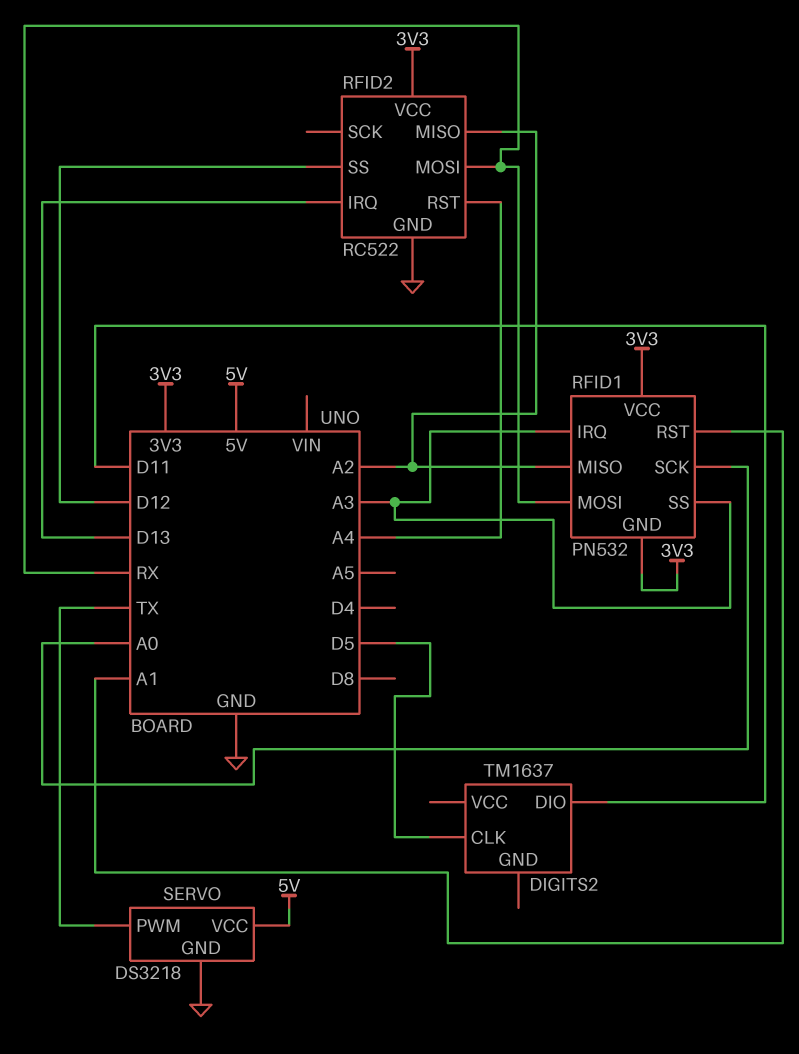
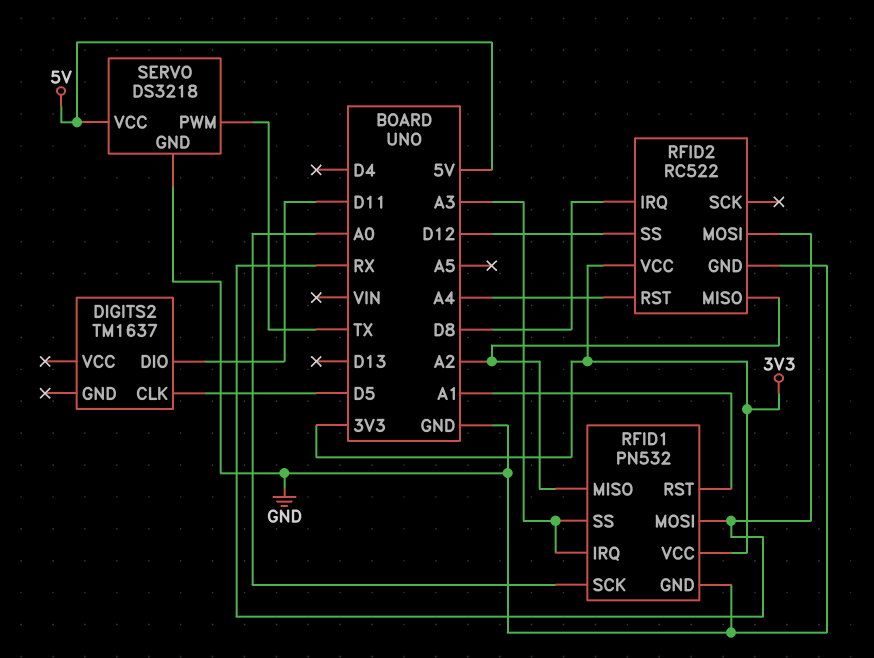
RFID1 pin GND: 3V3 -> GND
RFID2 pin IRQ: D13 -> D8

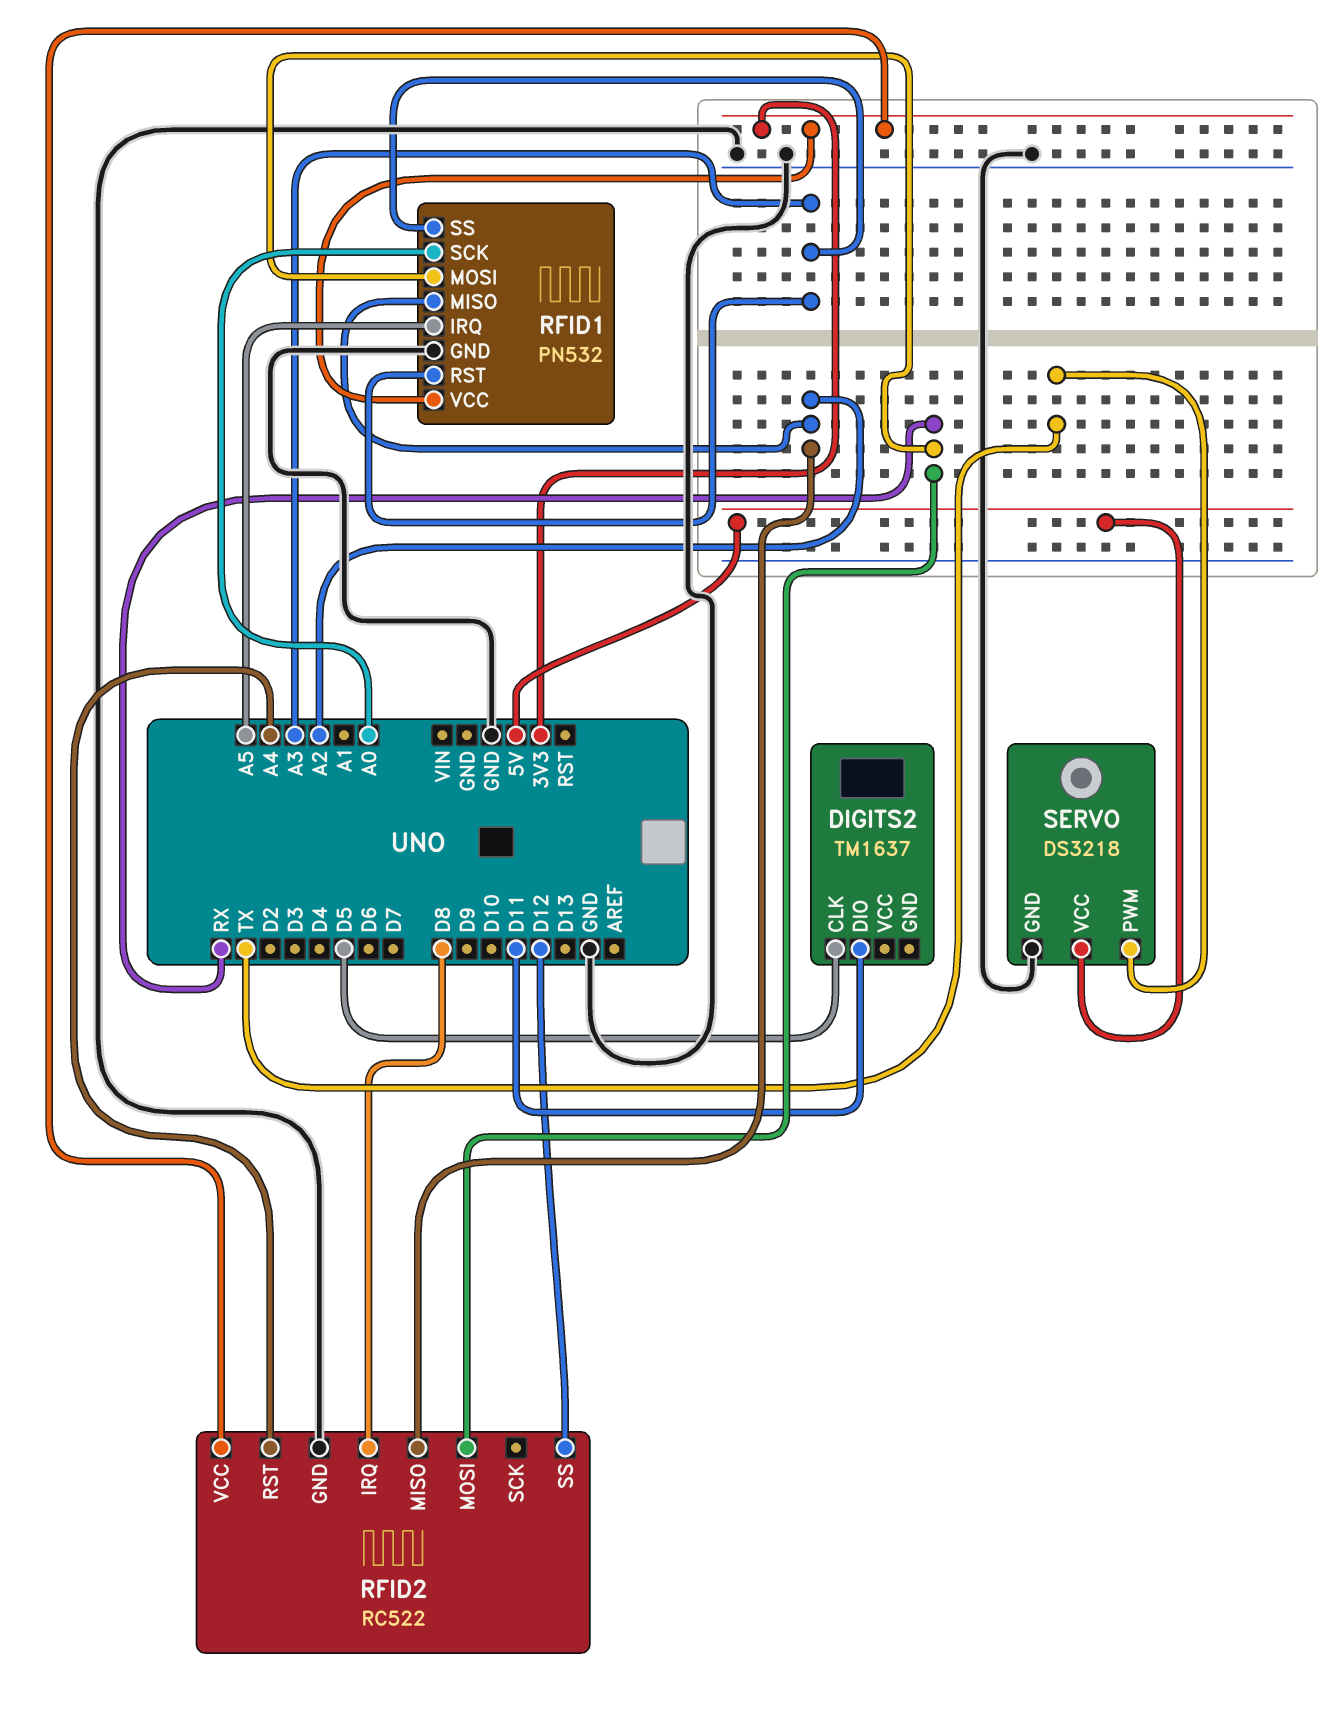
RFID1 pin IRQ: A3 -> A5
RFID1 pin RST: A1 -> A3

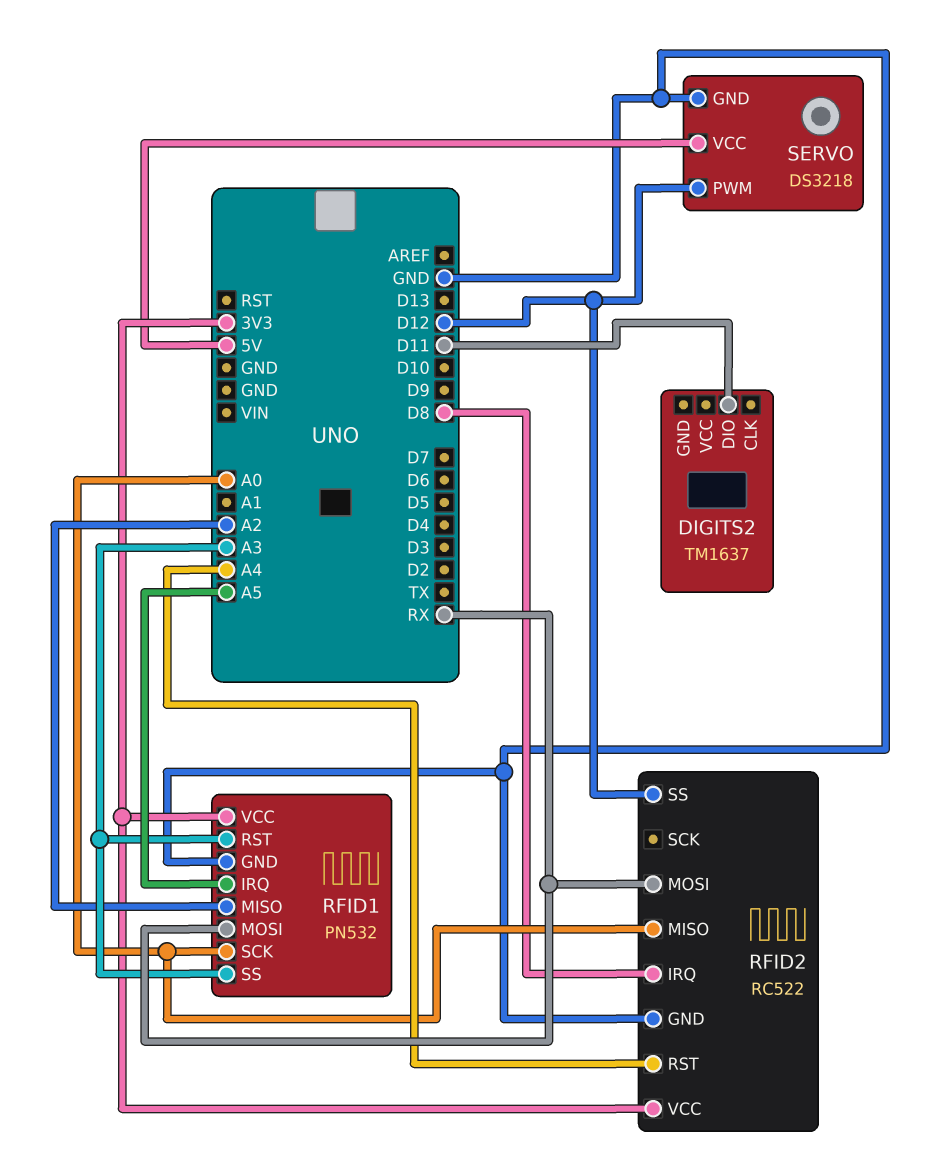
DIGITS2 pin CLK: D5 -> none
RFID2 pin MISO: A2 -> A0
SERVO pin PWM: TX -> D12

